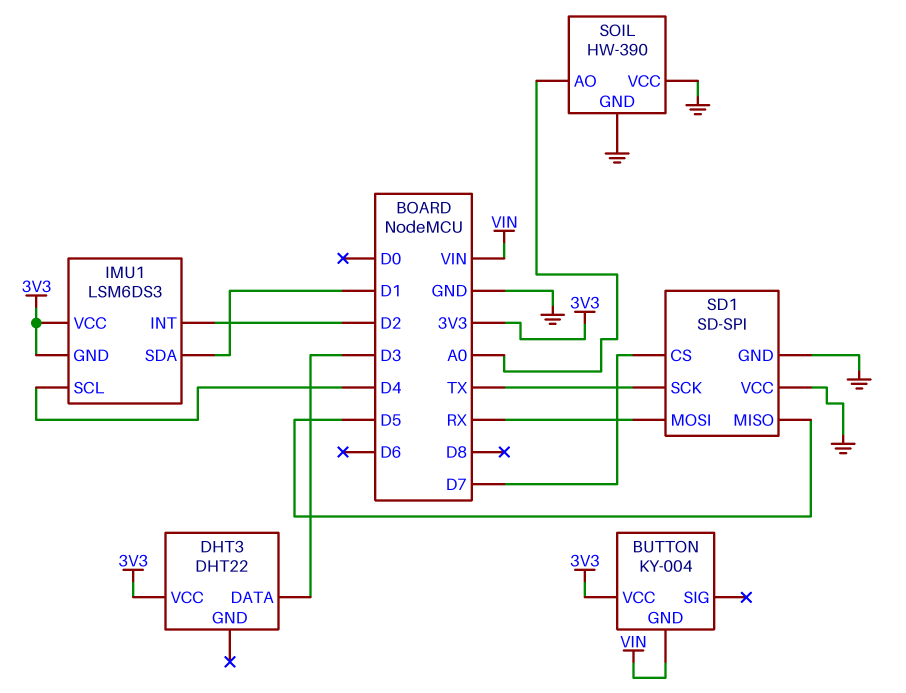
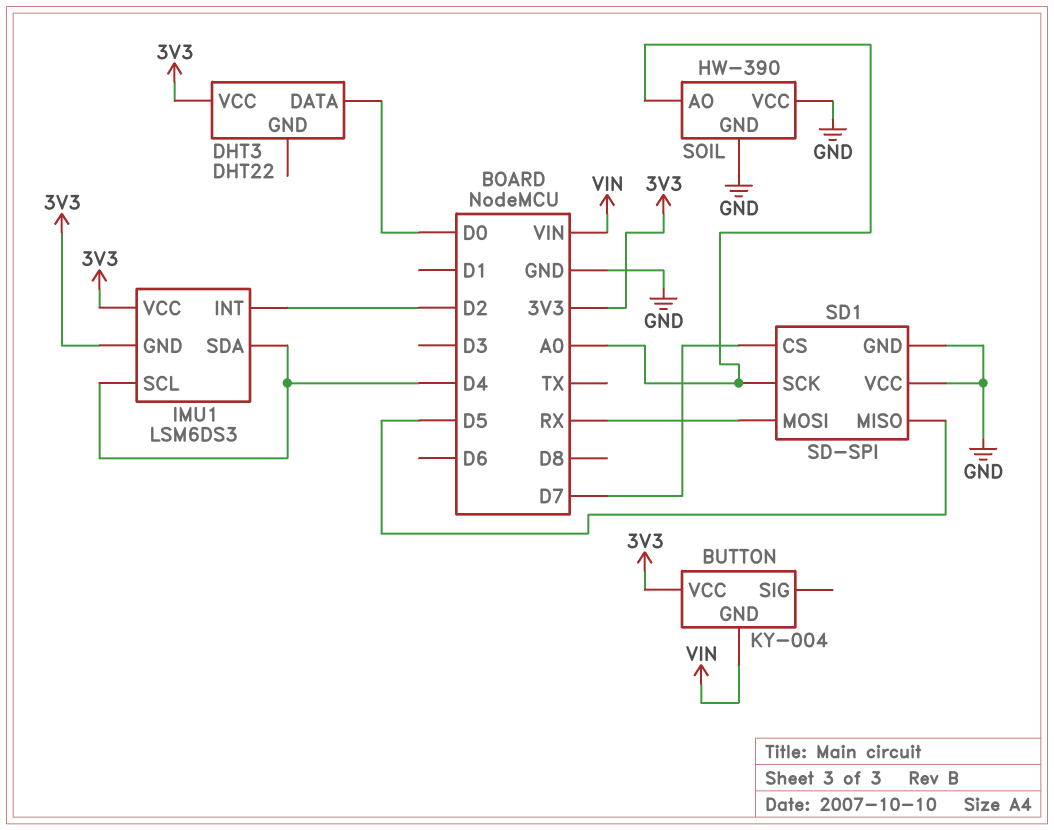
DHT3 pin DATA: D3 -> D0
IMU1 pin SDA: D1 -> D4
SD1 pin SCK: TX -> A0

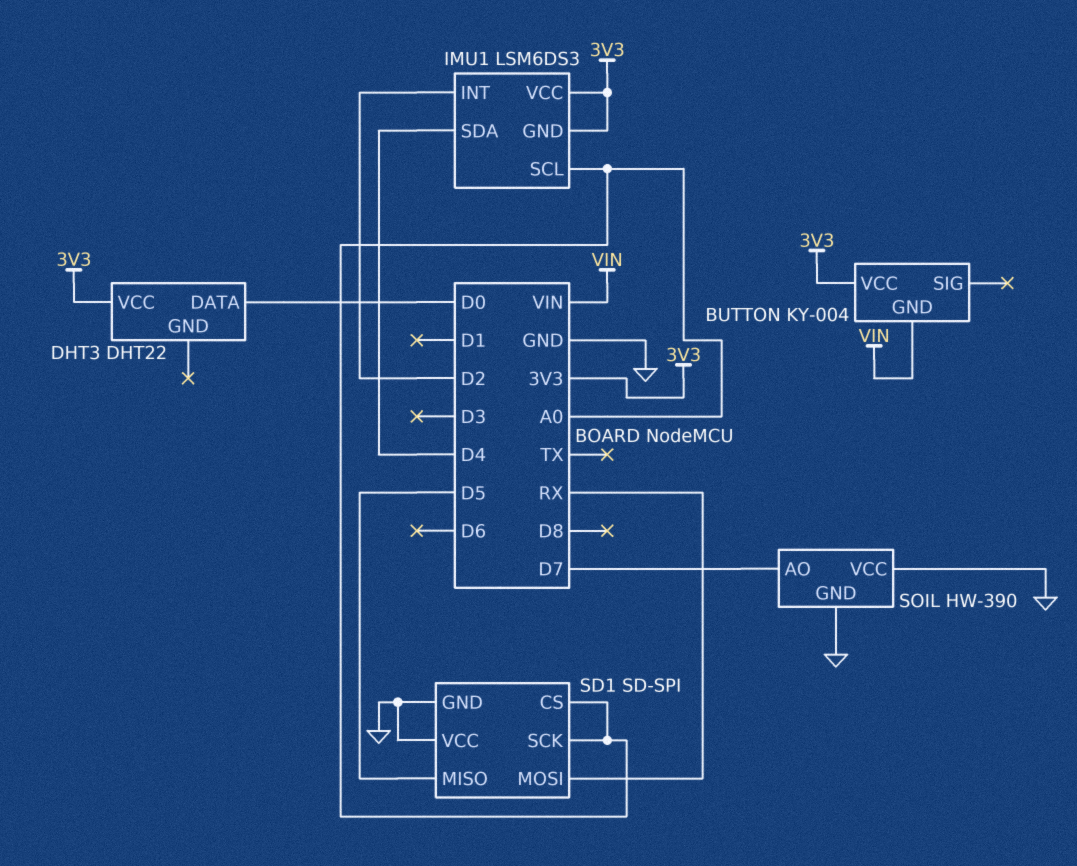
IMU1 pin SCL: D4 -> A0
SD1 pin CS: D7 -> A0
SOIL pin AO: A0 -> D7

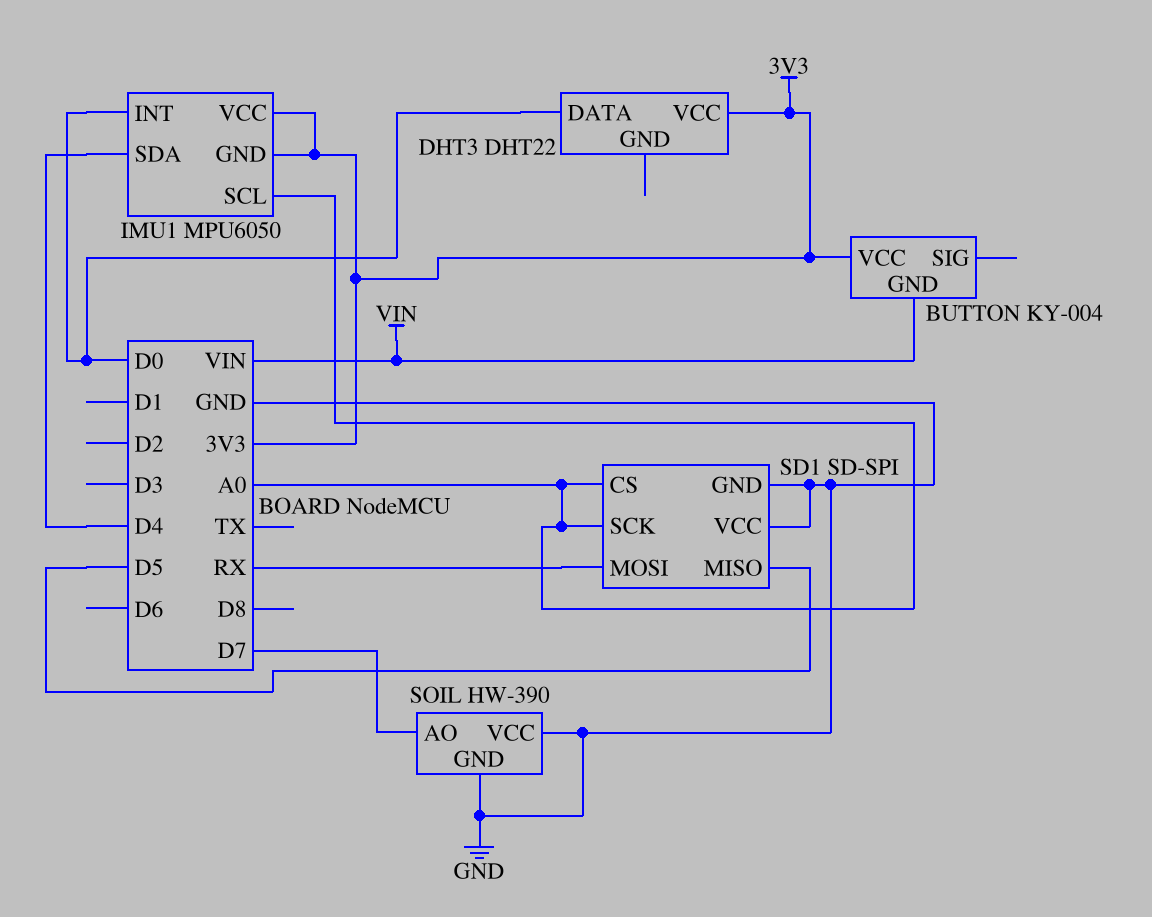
IMU1: LSM6DS3 -> MPU6050
IMU1 pin INT: D2 -> D0

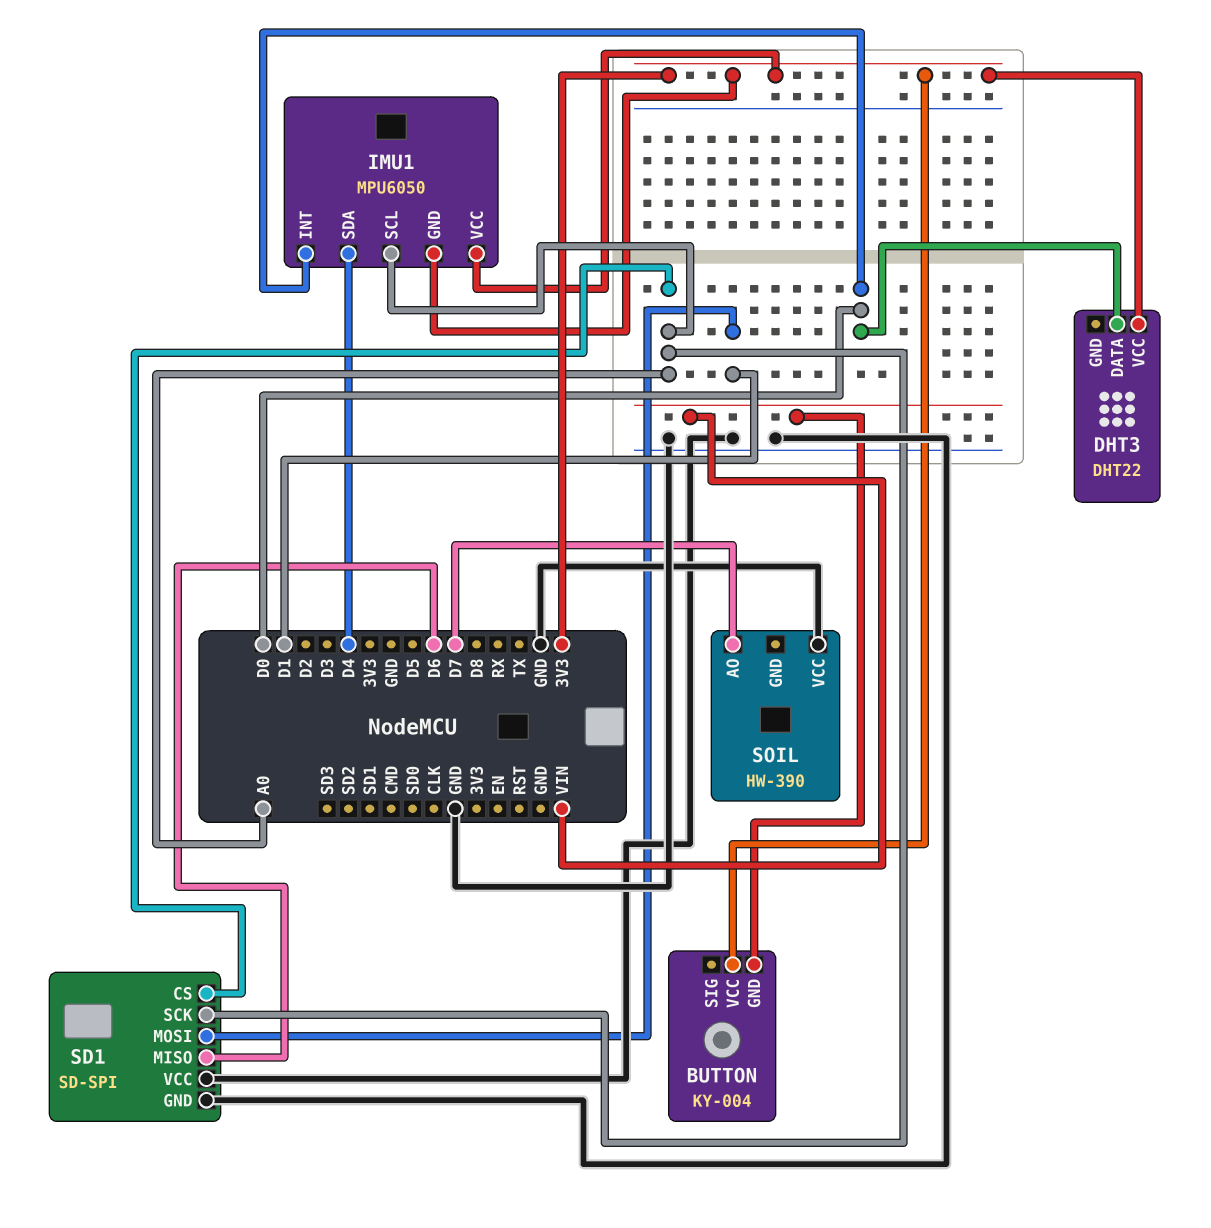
SD1 pin MISO: D5 -> D6
SD1 pin MOSI: RX -> D1
SOIL pin GND: GND -> none

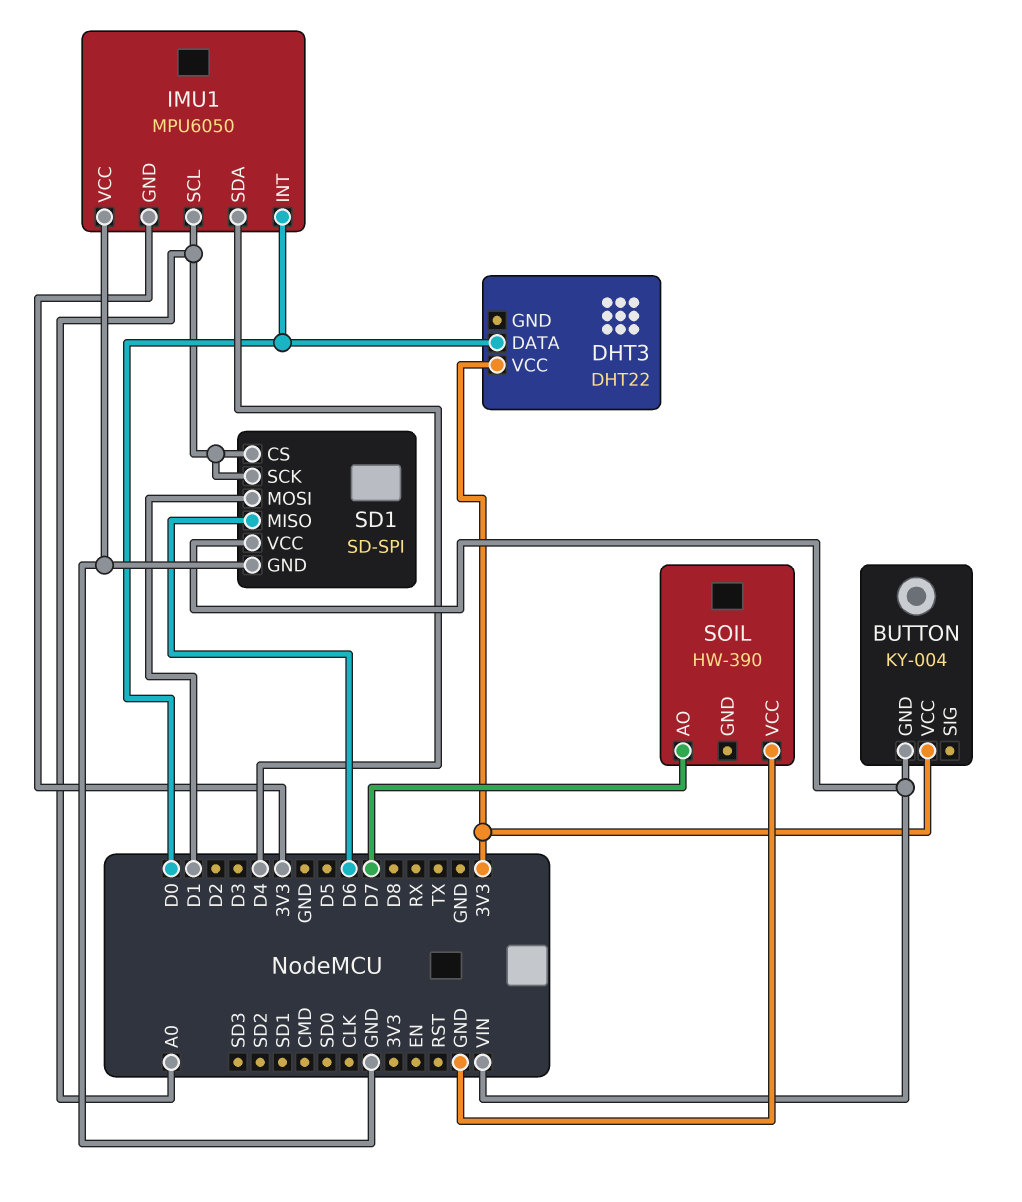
IMU1 pin VCC: 3V3 -> GND
SD1 pin VCC: GND -> VIN

